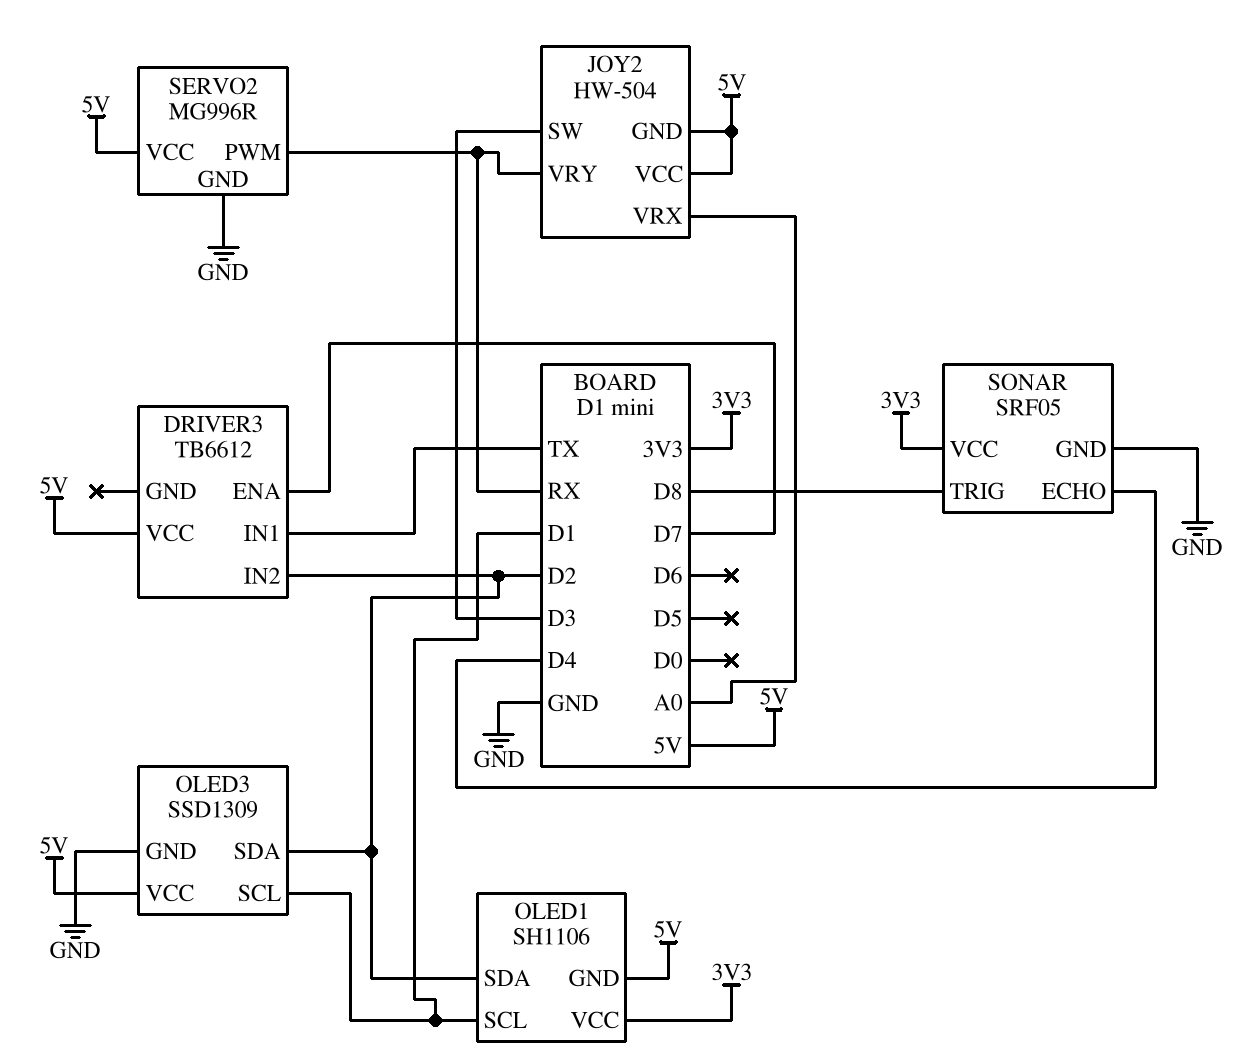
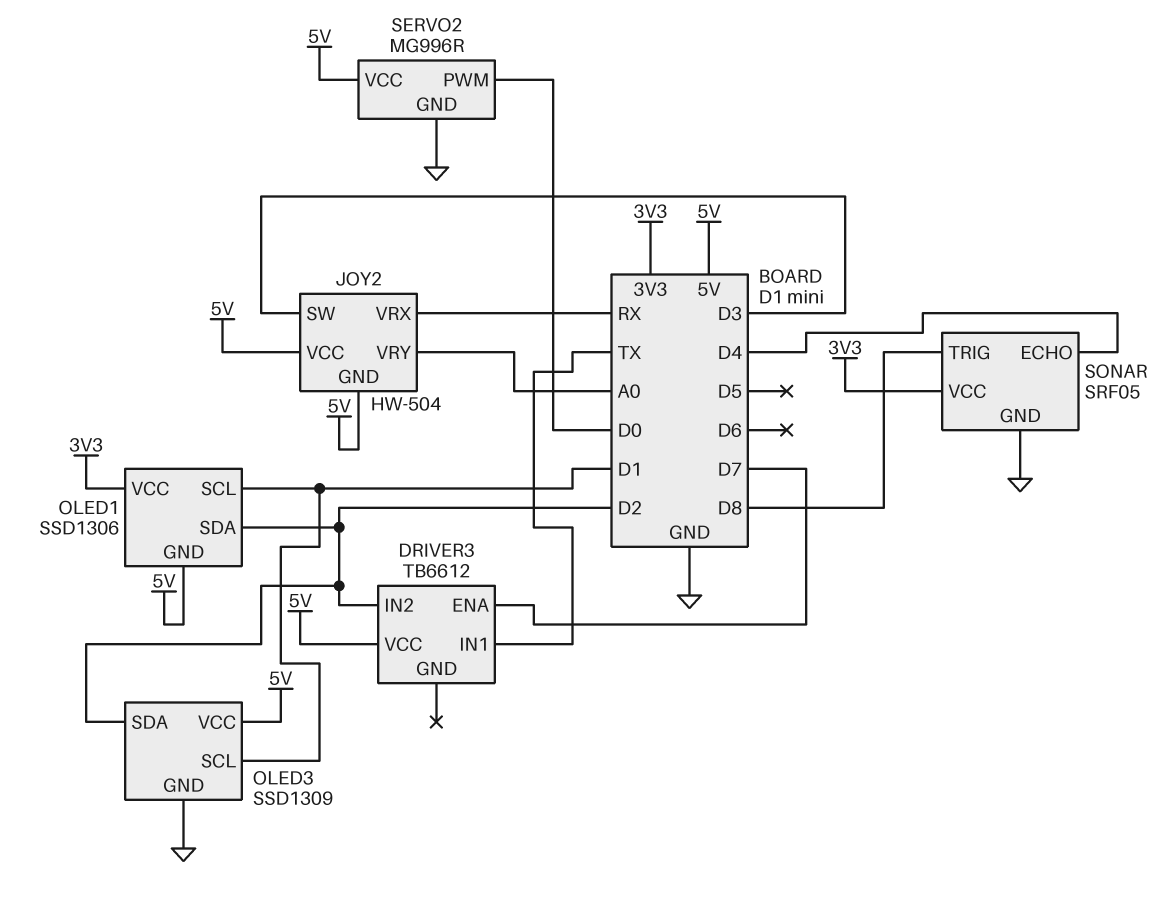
JOY2 pin VRX: A0 -> RX
JOY2 pin VRY: RX -> A0
OLED1: SH1106 -> SSD1306
SERVO2 pin PWM: RX -> D0

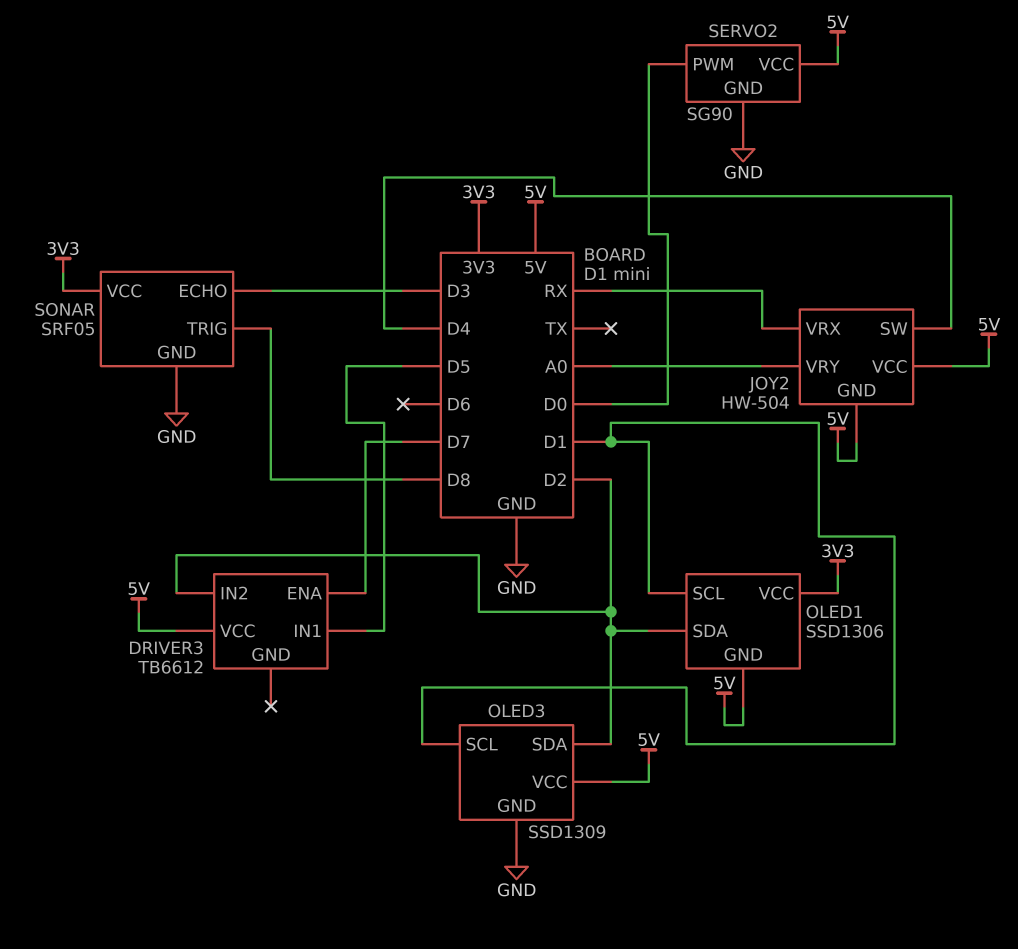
DRIVER3 pin IN1: TX -> D5
JOY2 pin SW: D3 -> D4
SERVO2: MG996R -> SG90
SONAR pin ECHO: D4 -> D3

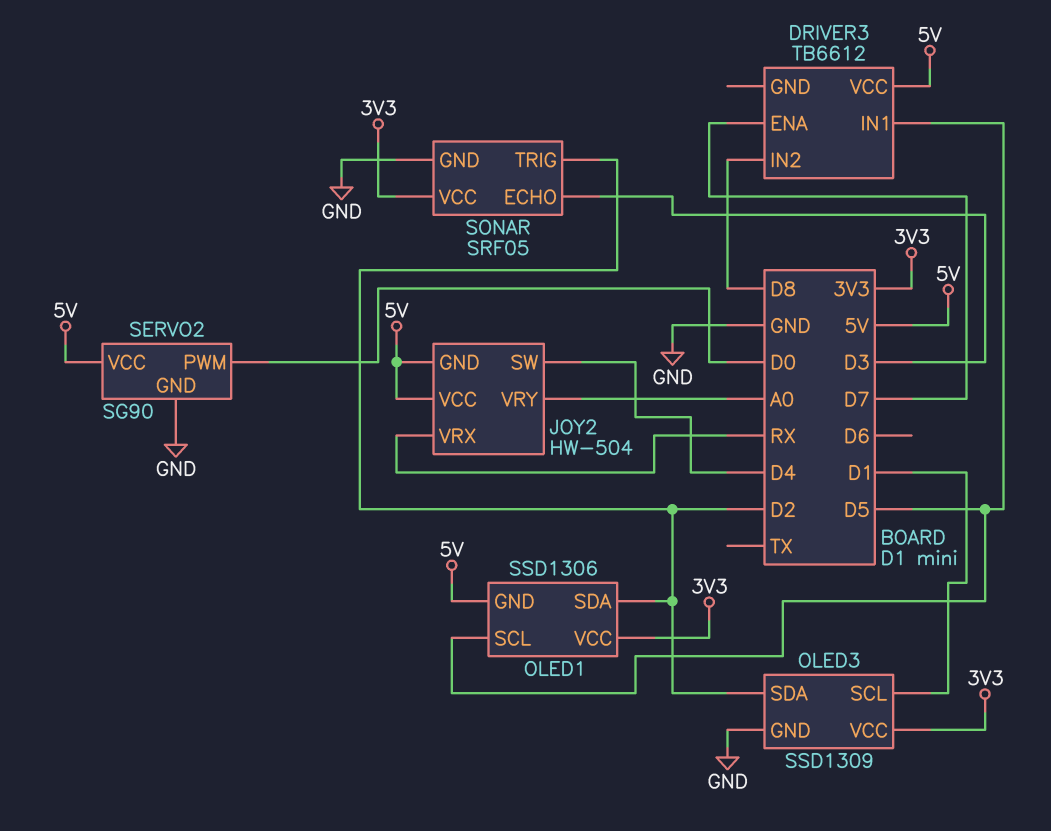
DRIVER3 pin IN2: D2 -> D8
OLED1 pin SCL: D1 -> D5
OLED3 pin VCC: 5V -> 3V3
SONAR pin TRIG: D8 -> D2

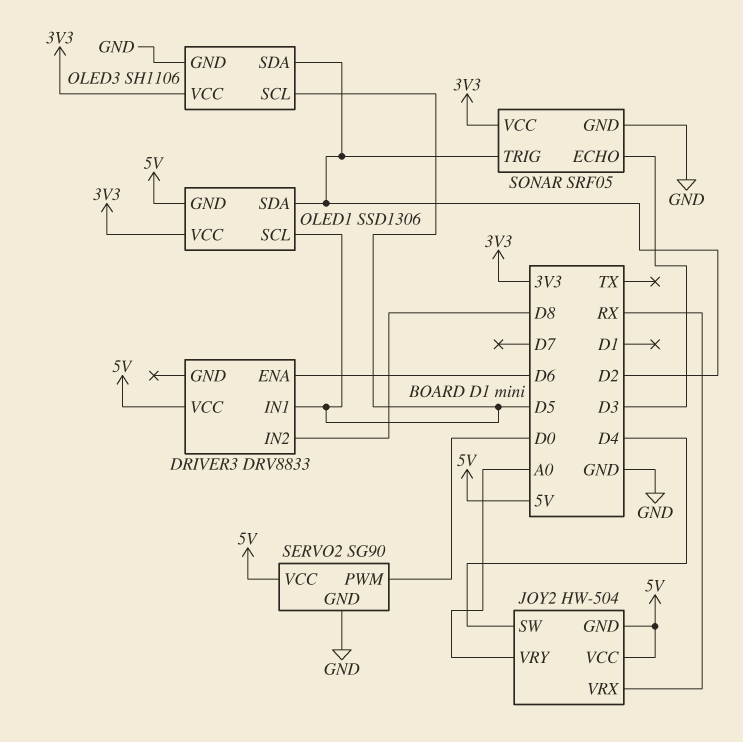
DRIVER3: TB6612 -> DRV8833
DRIVER3 pin ENA: D7 -> D6
OLED3: SSD1309 -> SH1106
OLED3 pin SCL: D1 -> D5

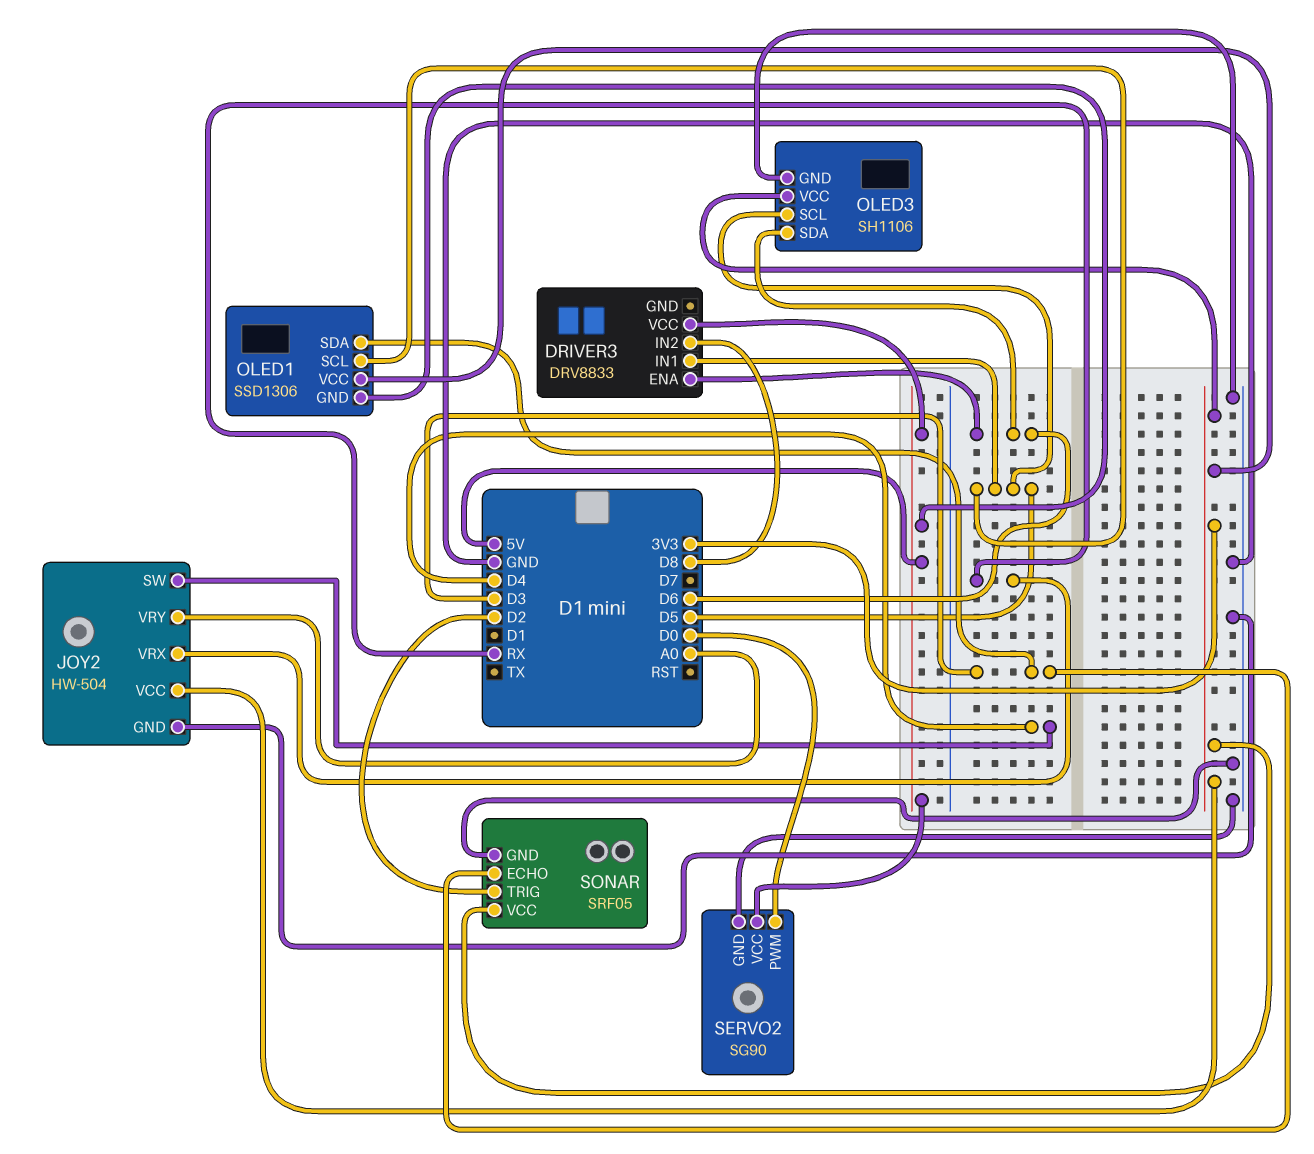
JOY2 pin GND: 5V -> GND
JOY2 pin VCC: 5V -> 3V3
OLED1 pin SDA: D2 -> D3
OLED3 pin SDA: D2 -> D6

